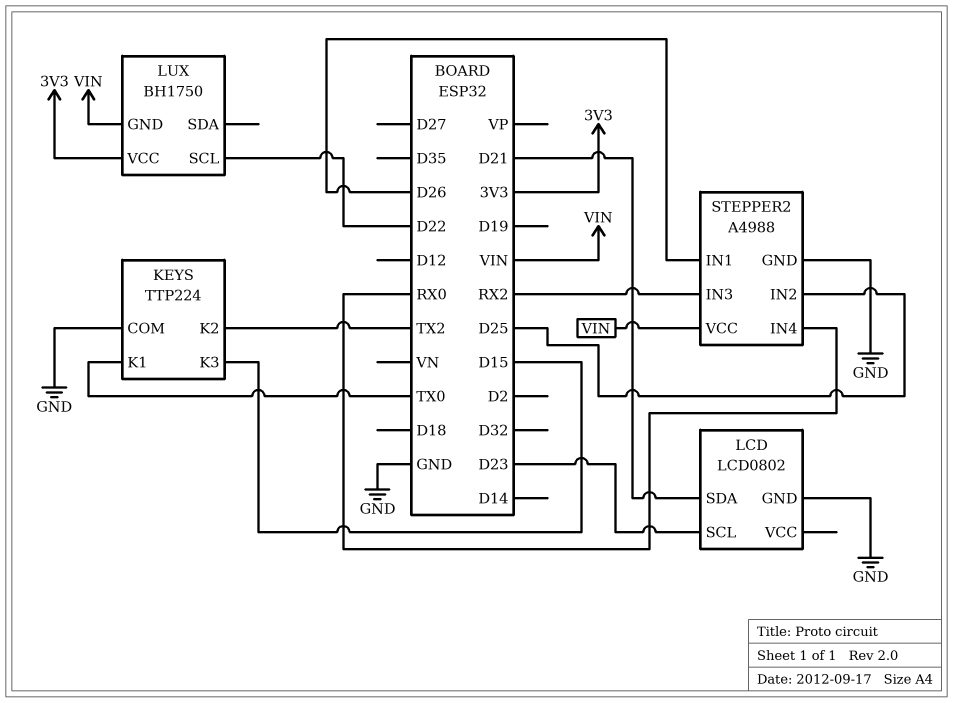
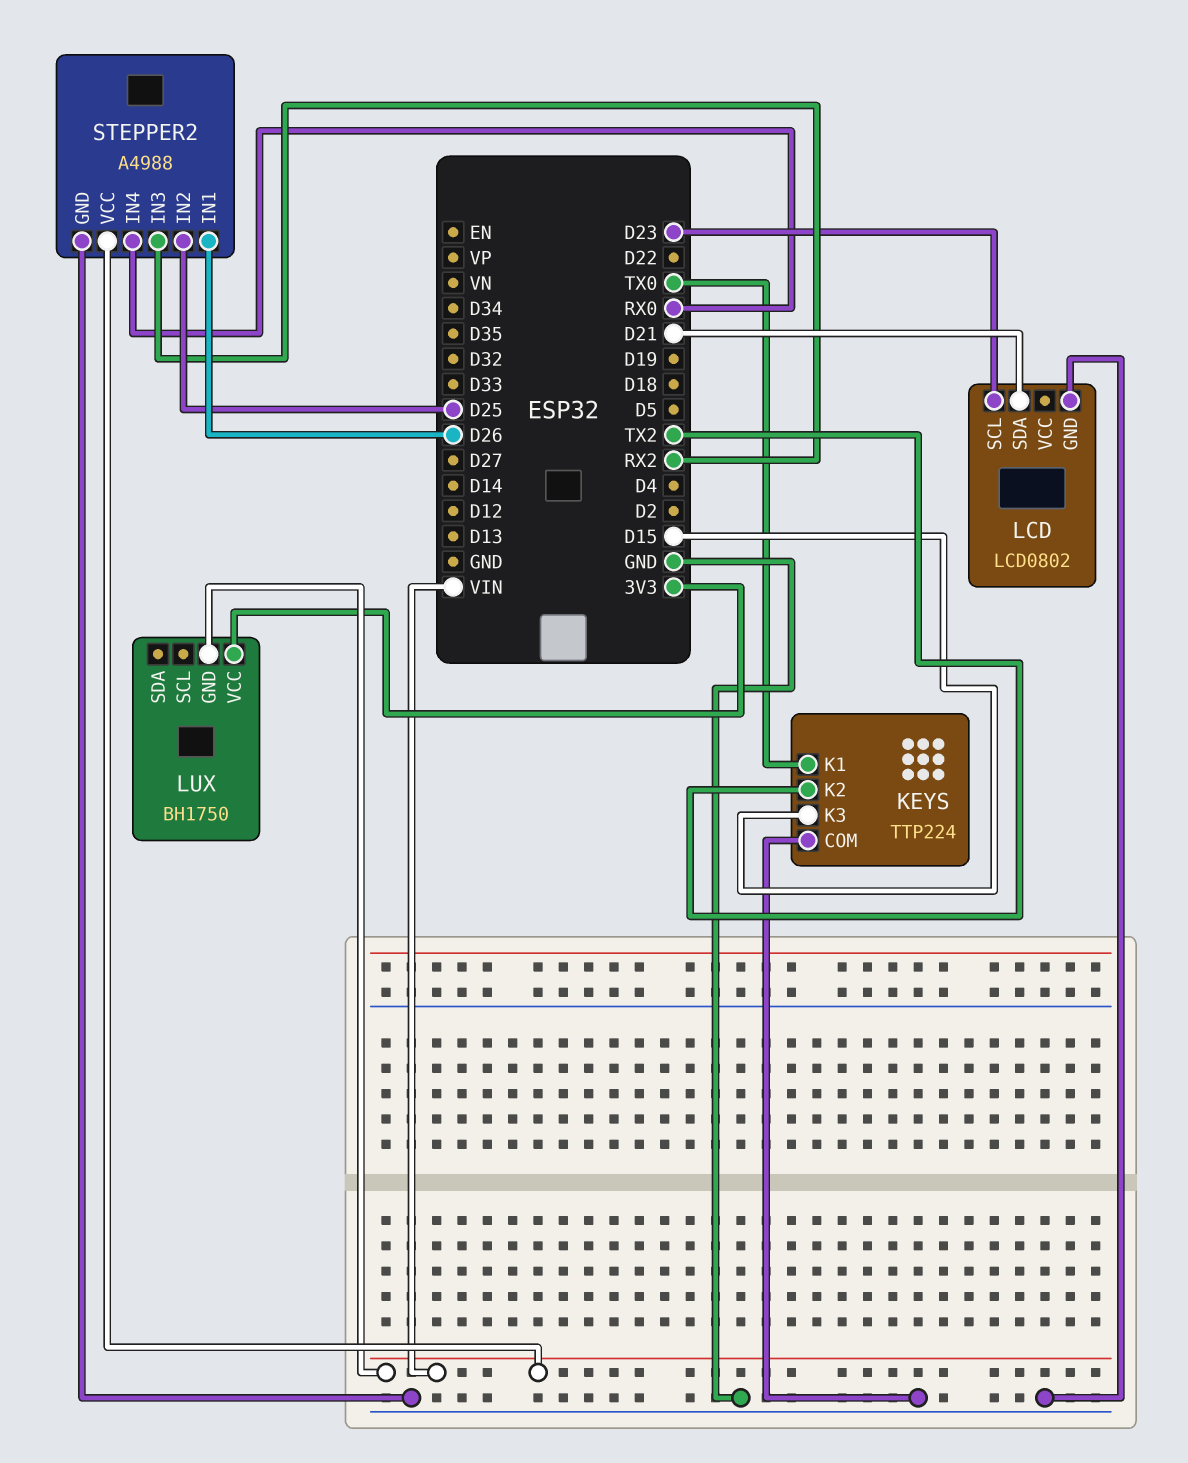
LUX pin SCL: D22 -> none

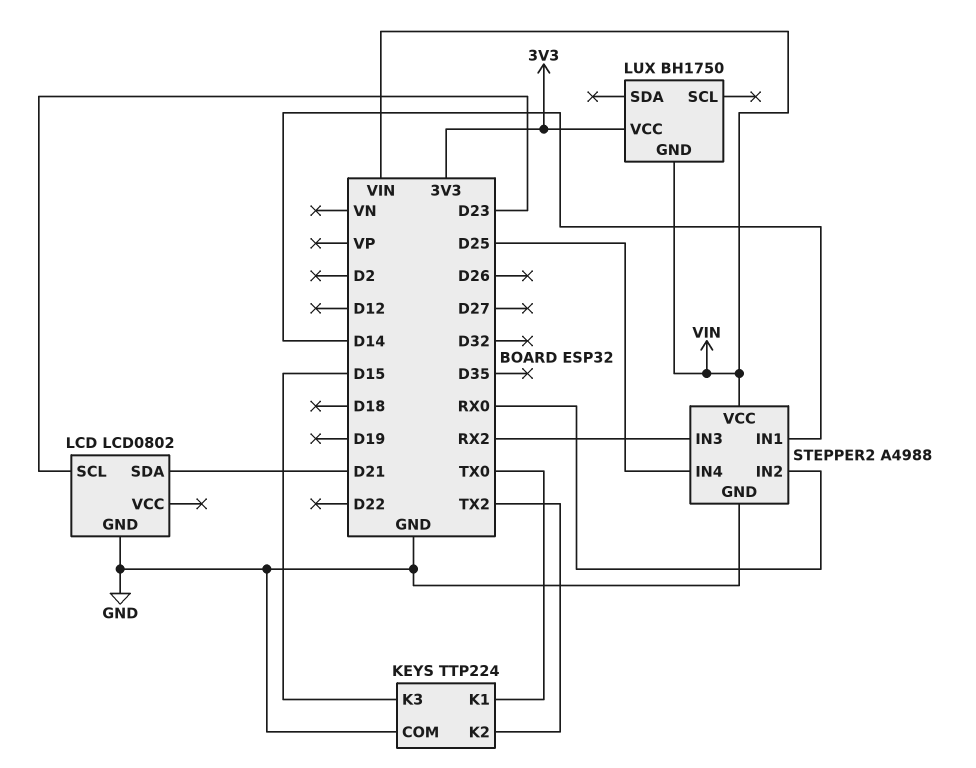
STEPPER2 pin IN1: D26 -> D14
STEPPER2 pin IN2: D25 -> RX0
STEPPER2 pin IN4: RX0 -> D25

